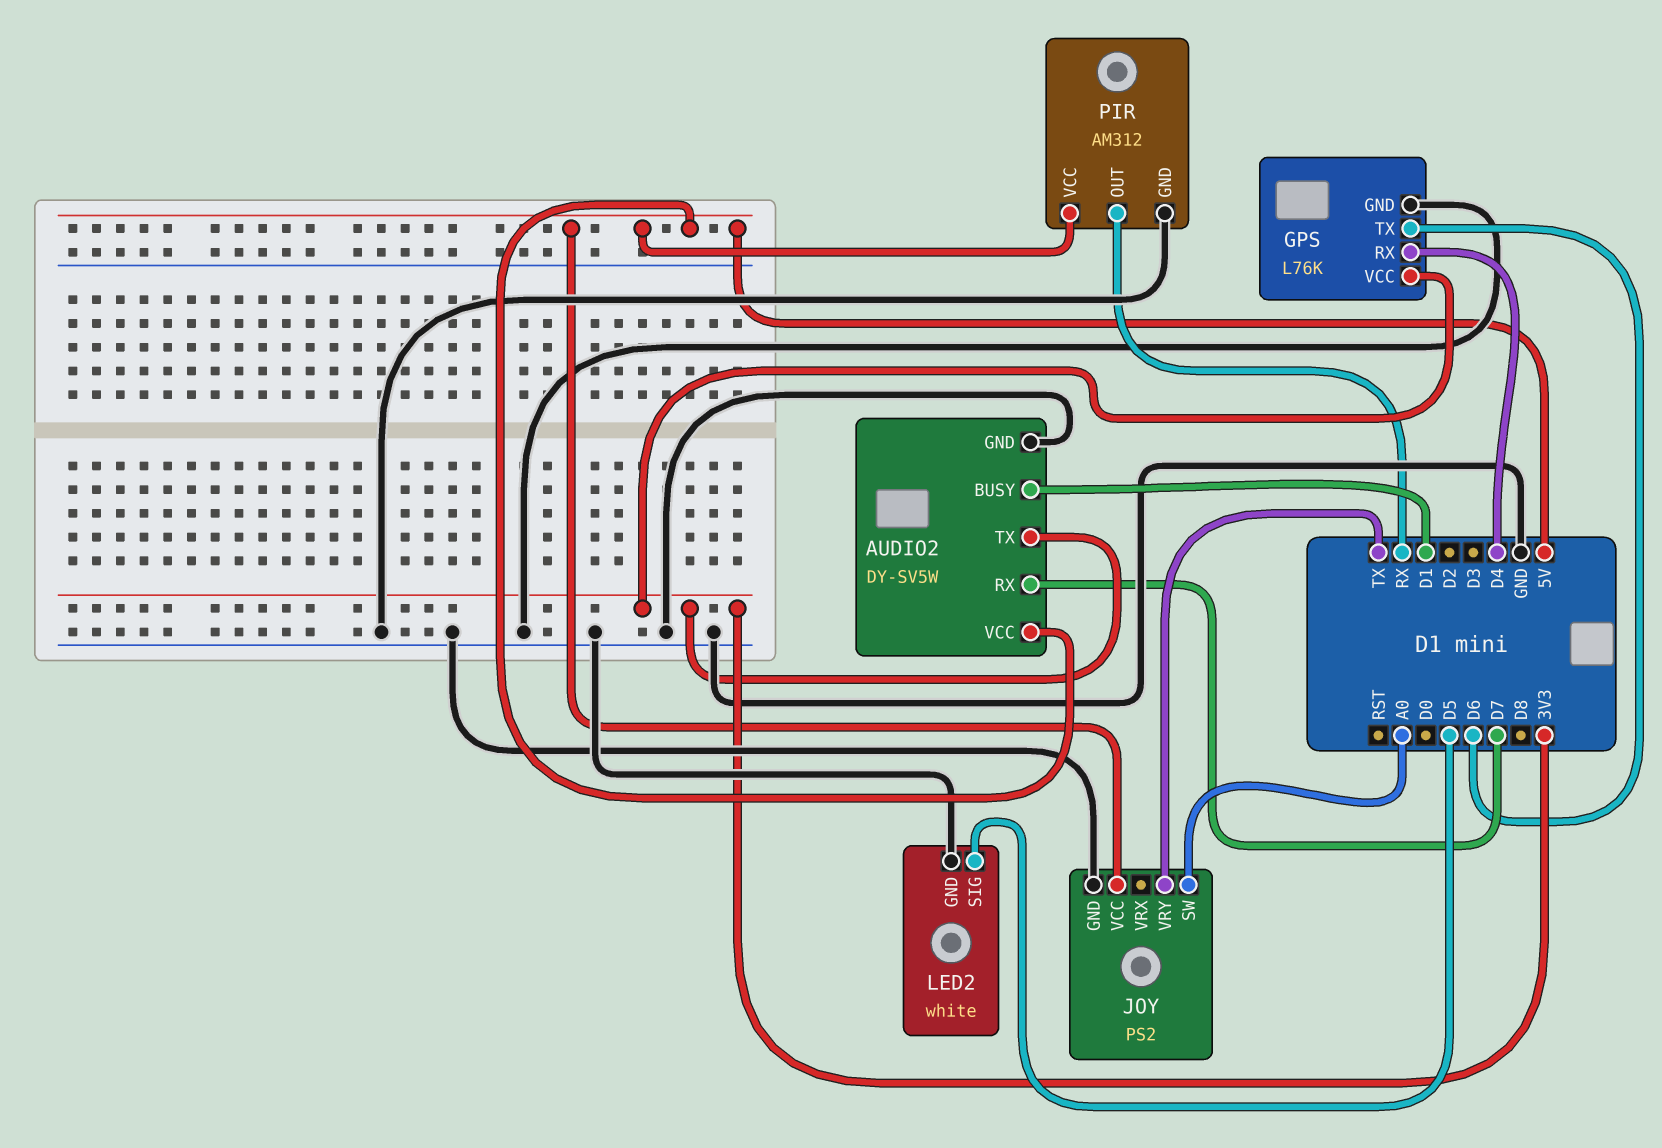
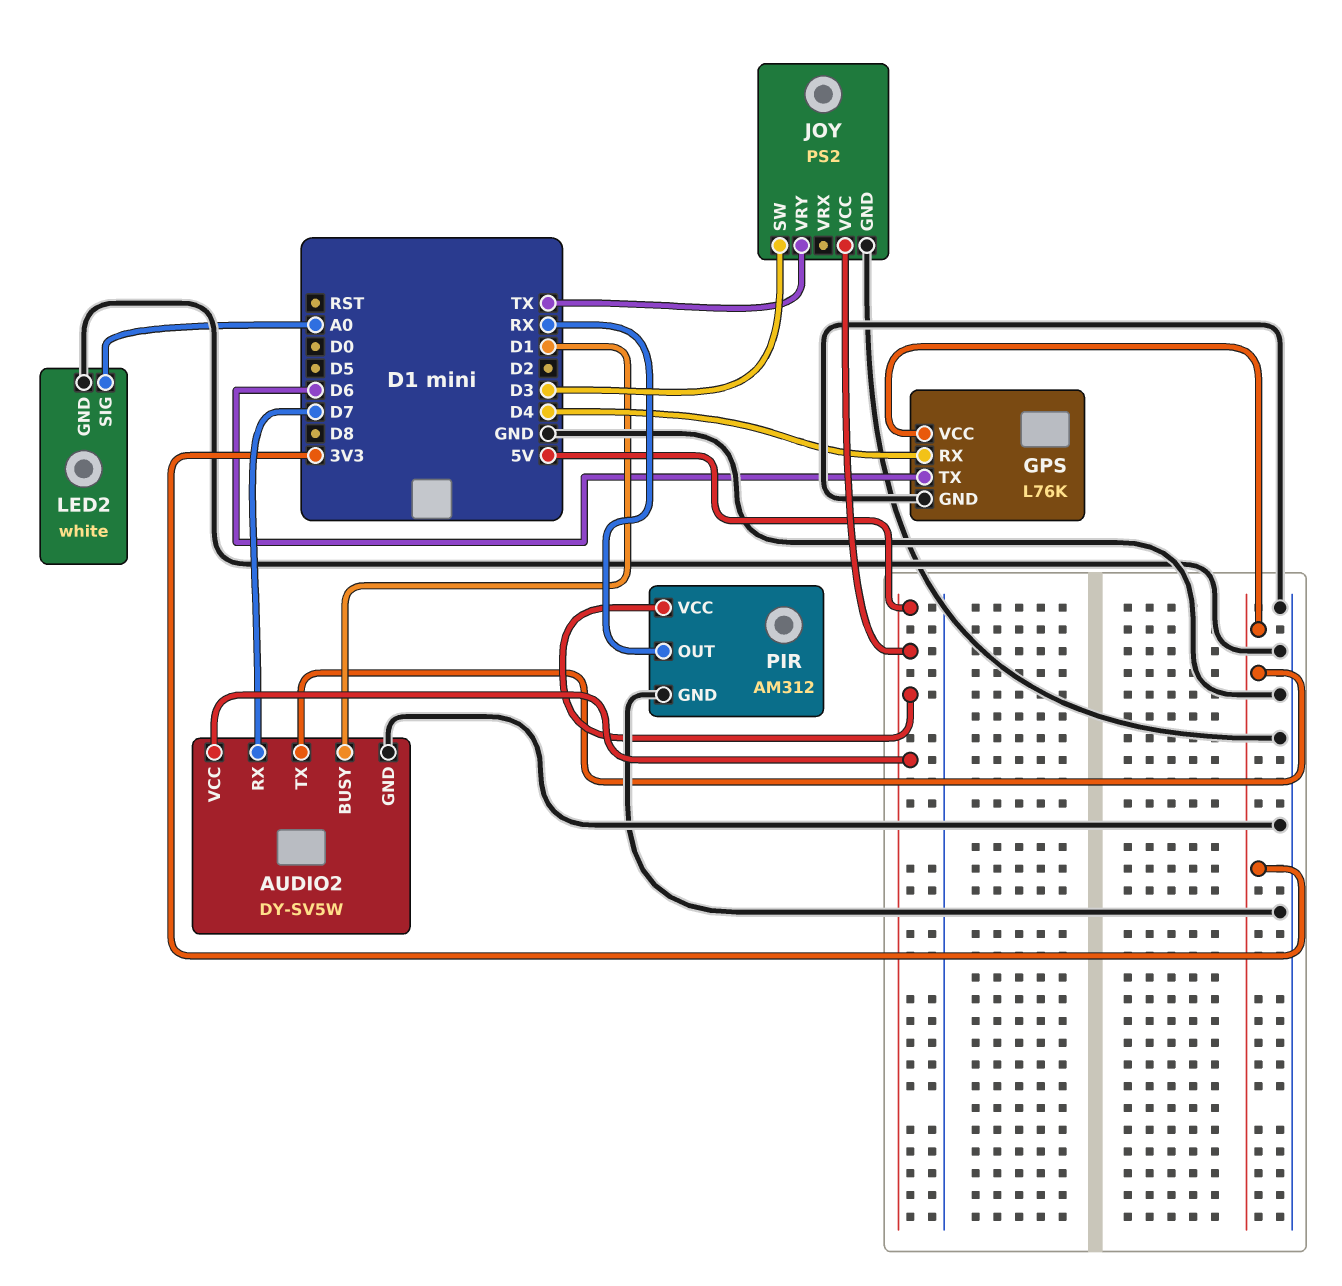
JOY pin SW: A0 -> D3
LED2 pin SIG: D5 -> A0

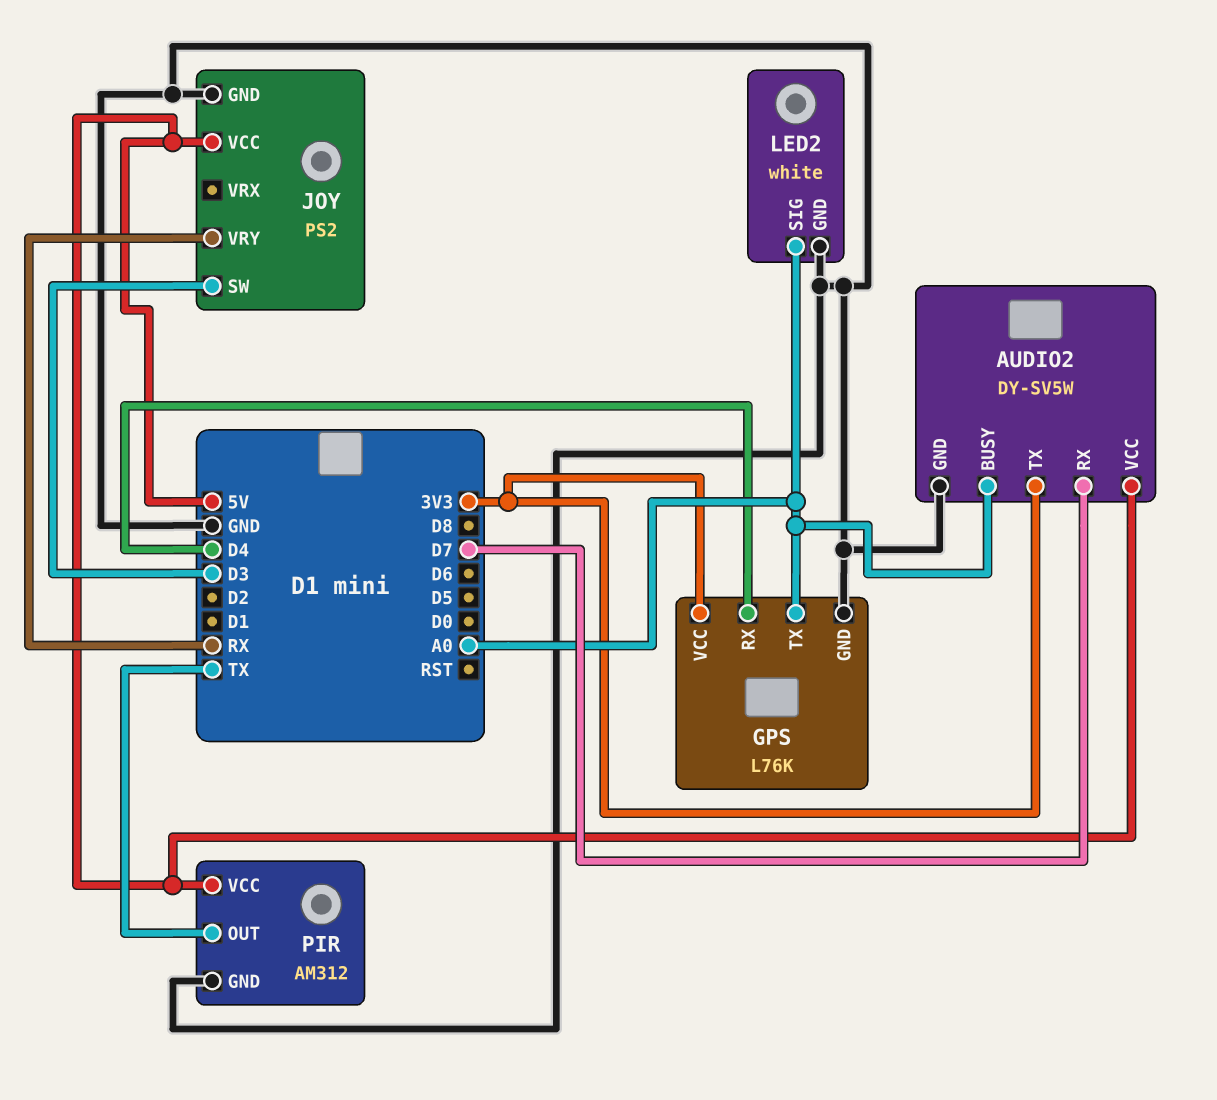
AUDIO2 pin BUSY: D1 -> A0
GPS pin TX: D6 -> A0
JOY pin VRY: TX -> RX
PIR pin OUT: RX -> TX

